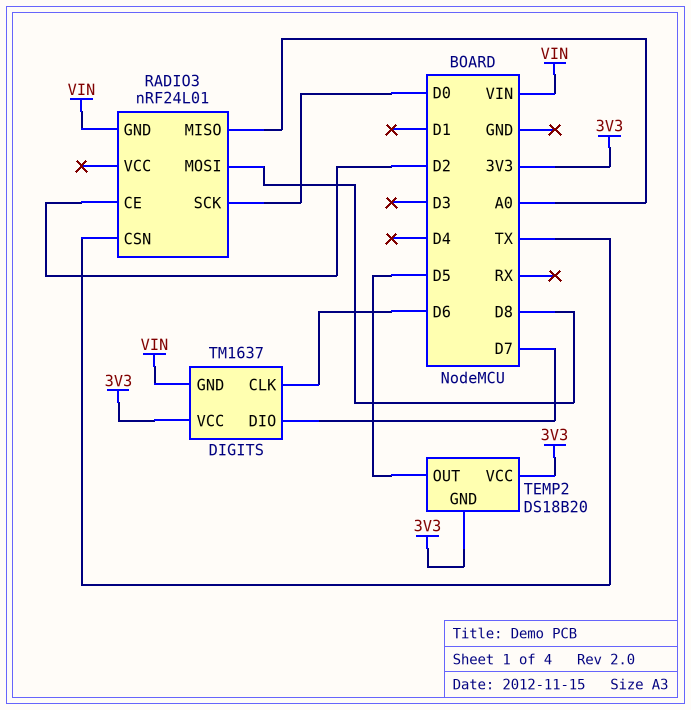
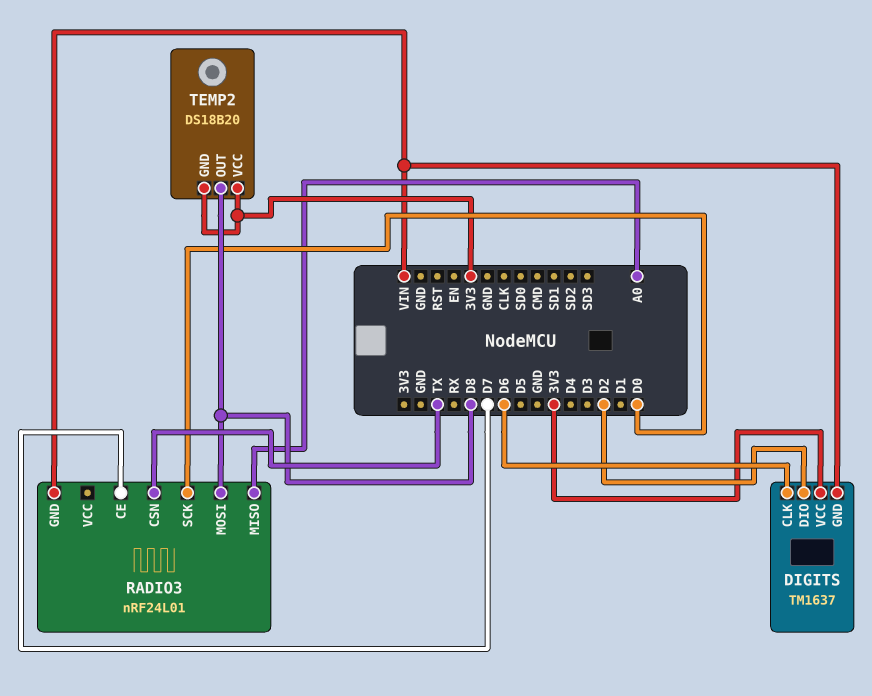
DIGITS pin DIO: D7 -> D2
RADIO3 pin CE: D2 -> D7
TEMP2 pin OUT: D5 -> D8

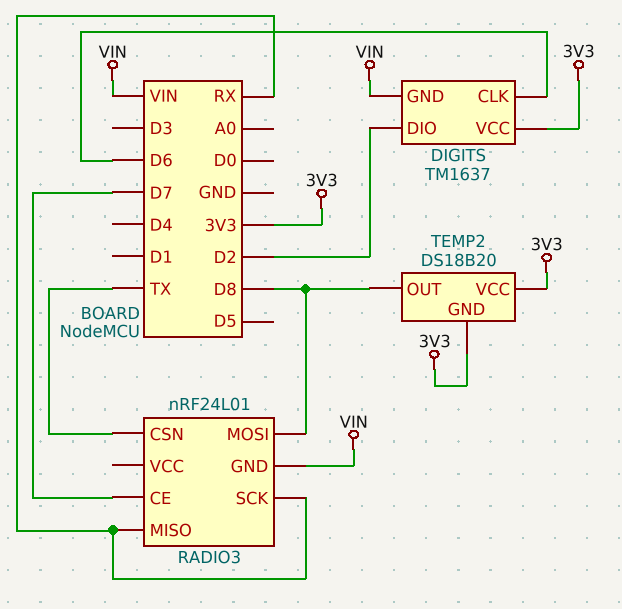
RADIO3 pin MISO: A0 -> RX
RADIO3 pin SCK: D0 -> RX

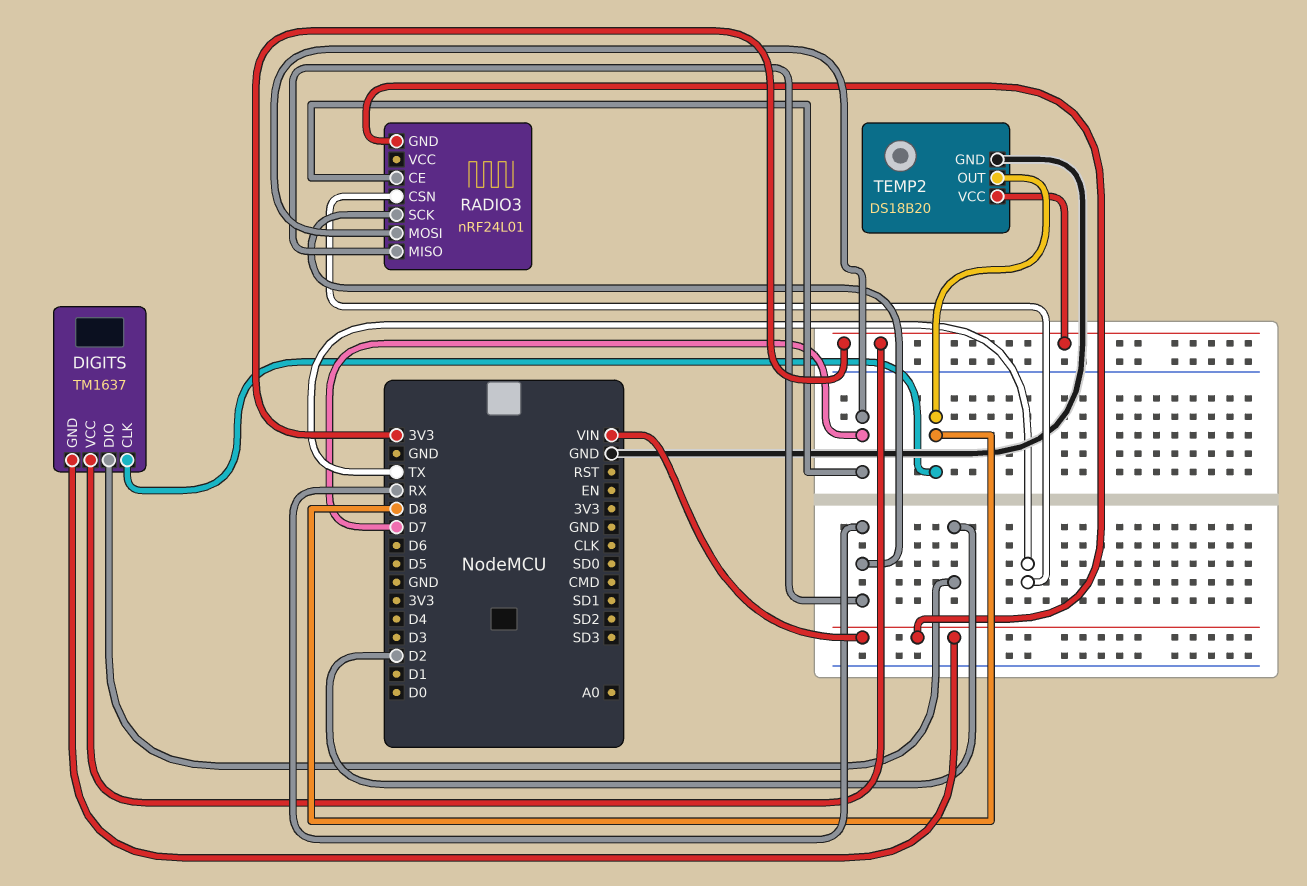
DIGITS pin CLK: D6 -> D8
RADIO3 pin MOSI: D8 -> D7
TEMP2 pin GND: 3V3 -> GND

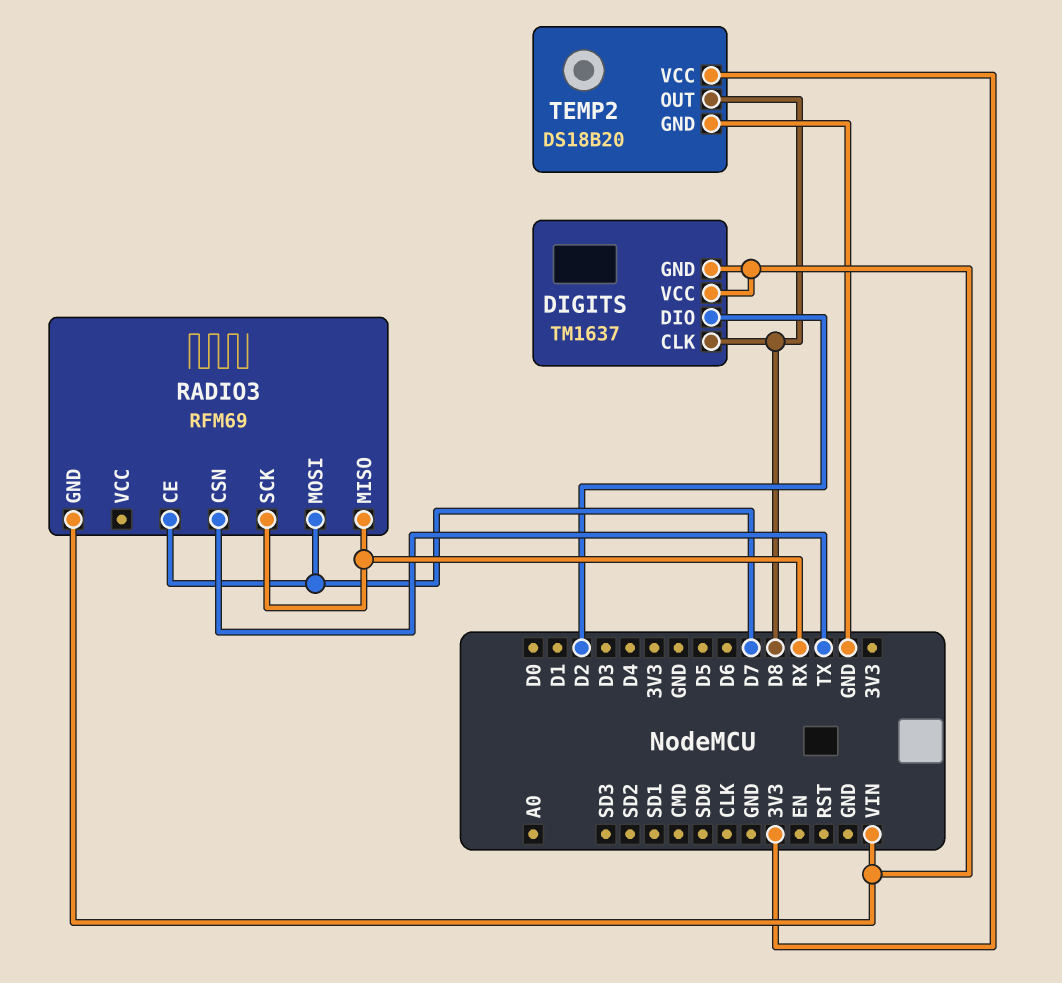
DIGITS pin VCC: 3V3 -> VIN
RADIO3: nRF24L01 -> RFM69

